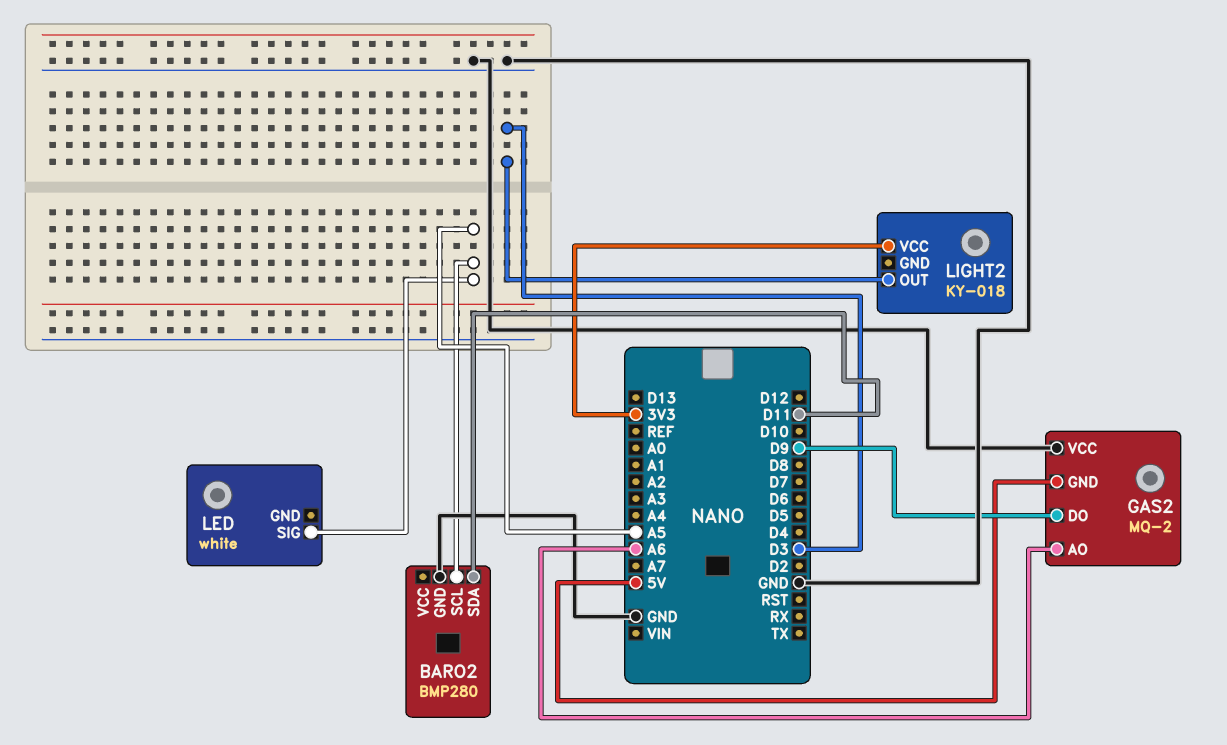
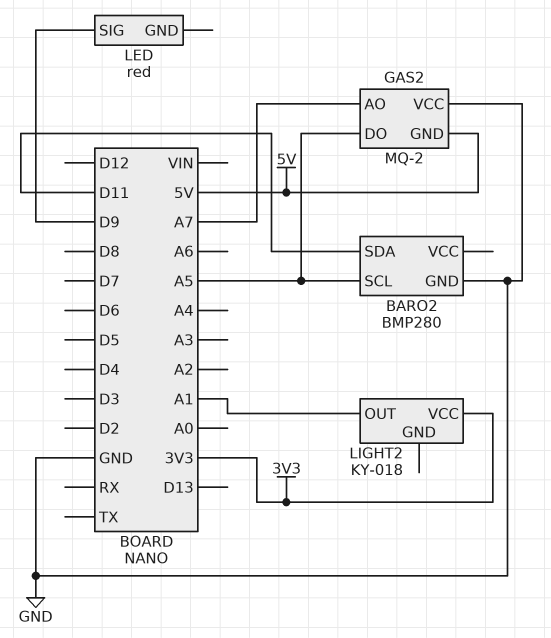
GAS2 pin AO: A6 -> A7
GAS2 pin DO: D9 -> A5
LED: white -> red
LED pin SIG: A5 -> D9
LIGHT2 pin OUT: D3 -> A1

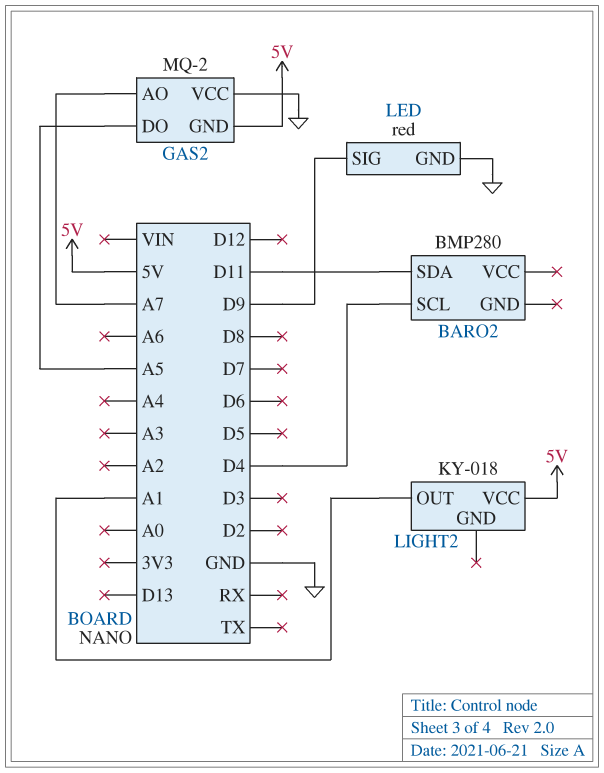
BARO2 pin GND: GND -> none
BARO2 pin SCL: A5 -> D4
LED pin GND: none -> GND
LIGHT2 pin VCC: 3V3 -> 5V

